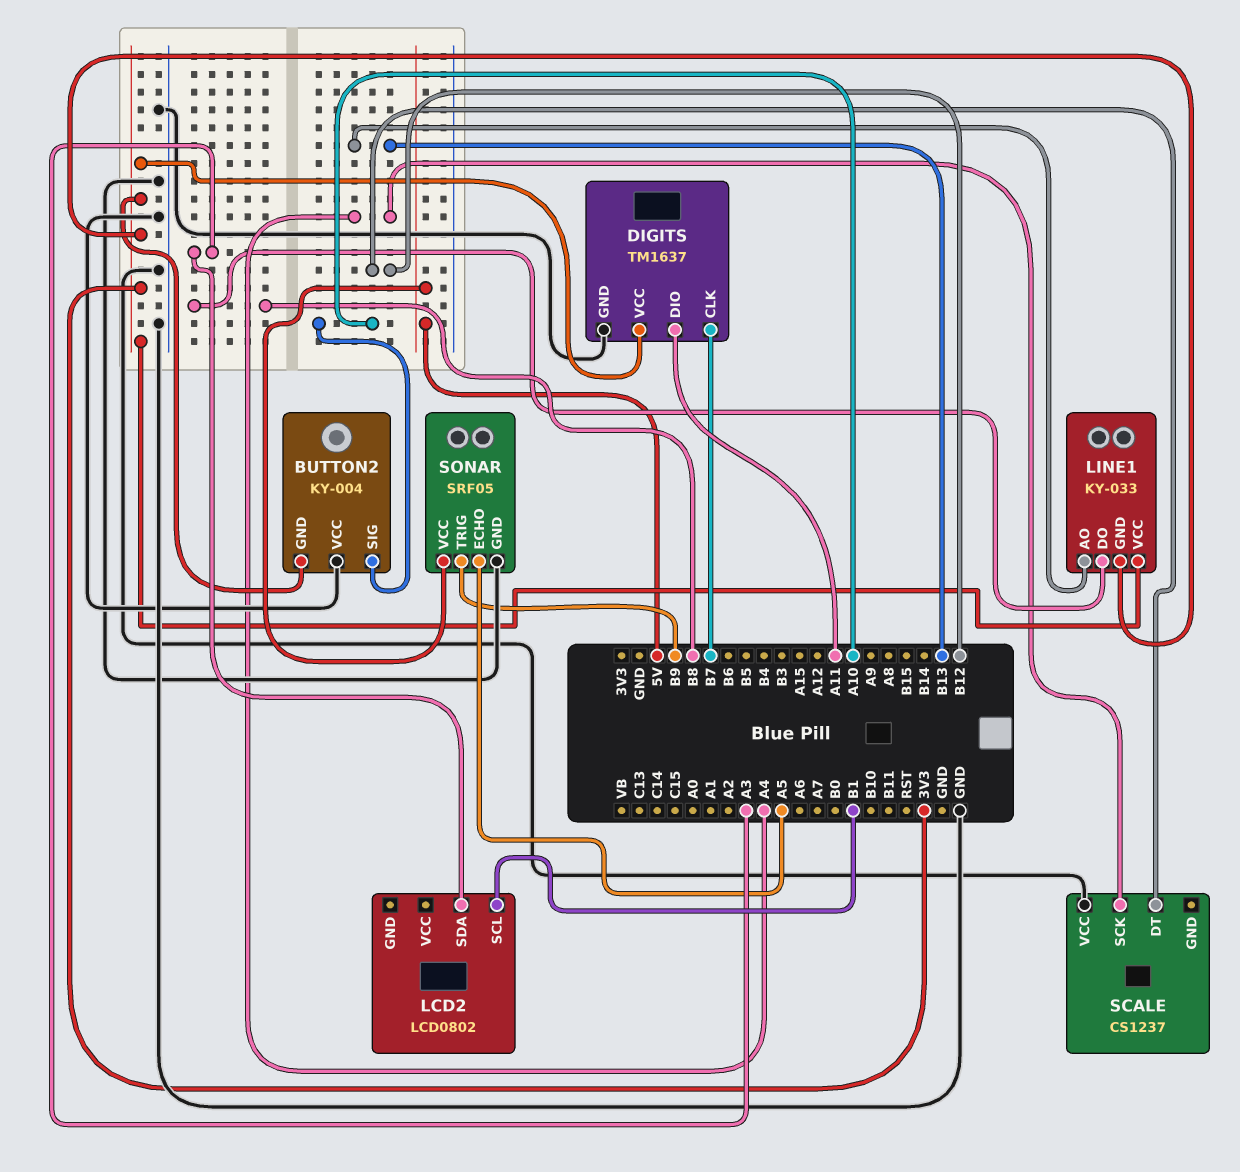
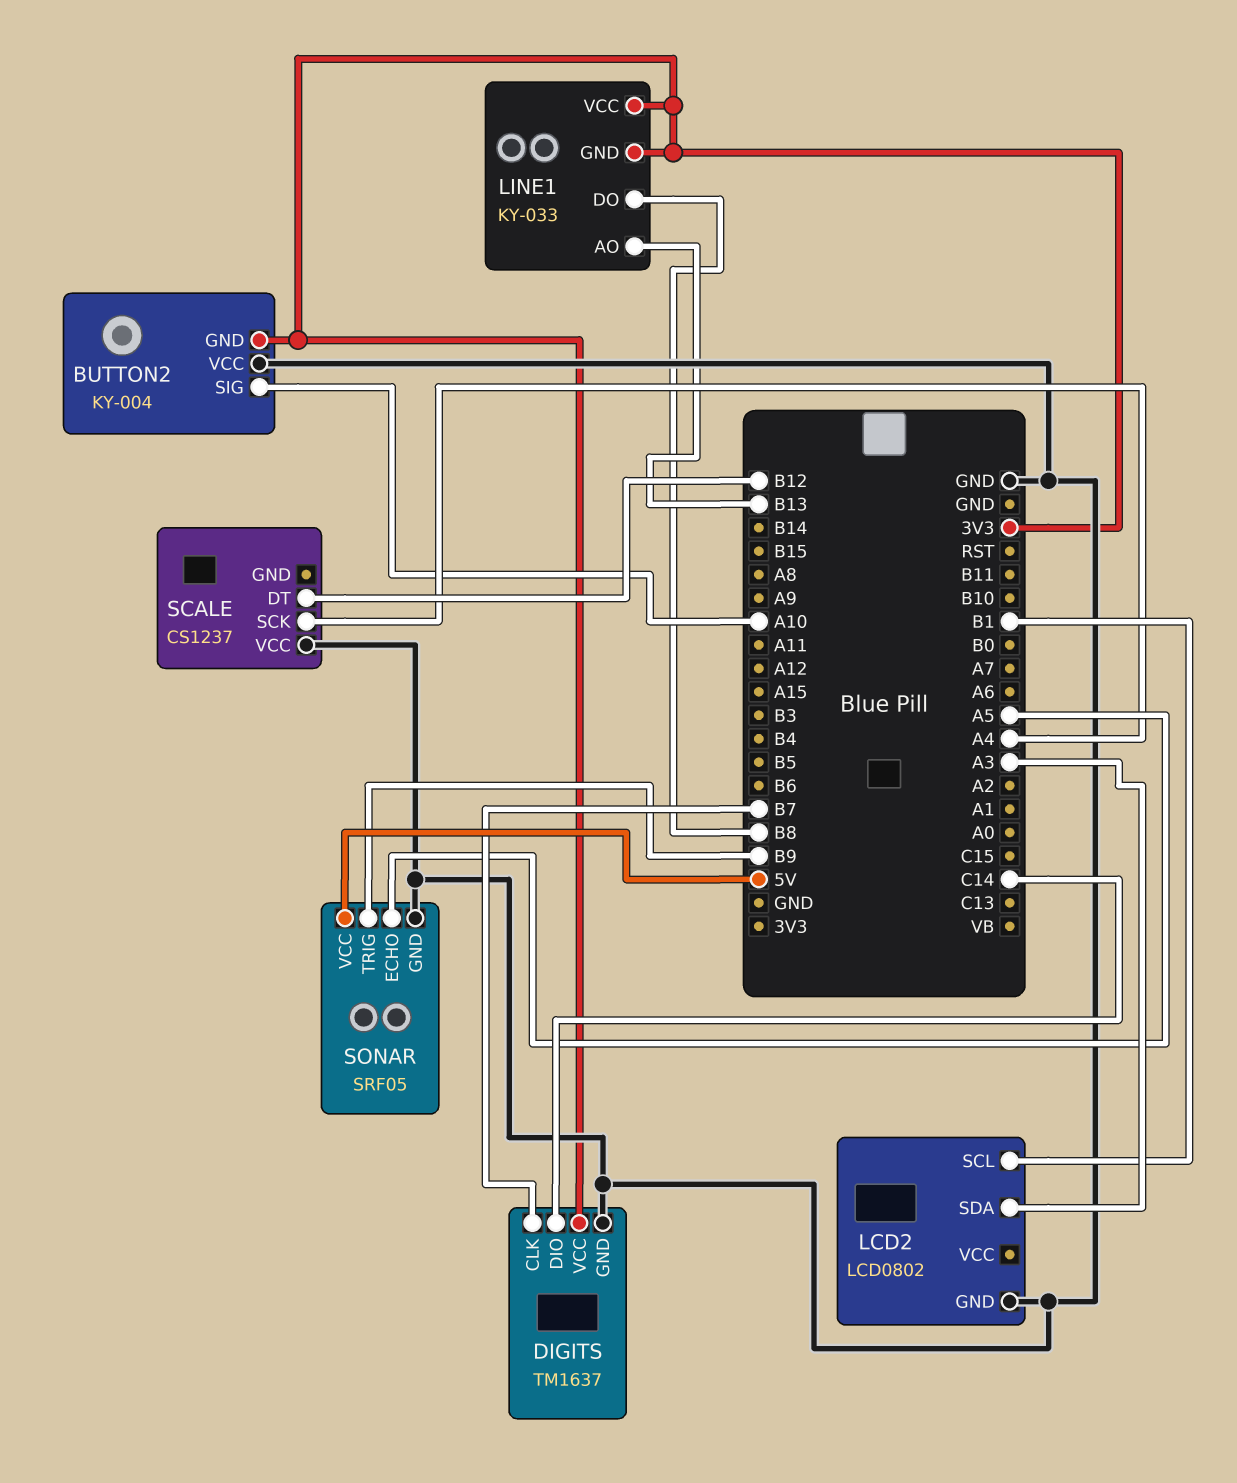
DIGITS pin DIO: A11 -> C14
LCD2 pin GND: none -> GND

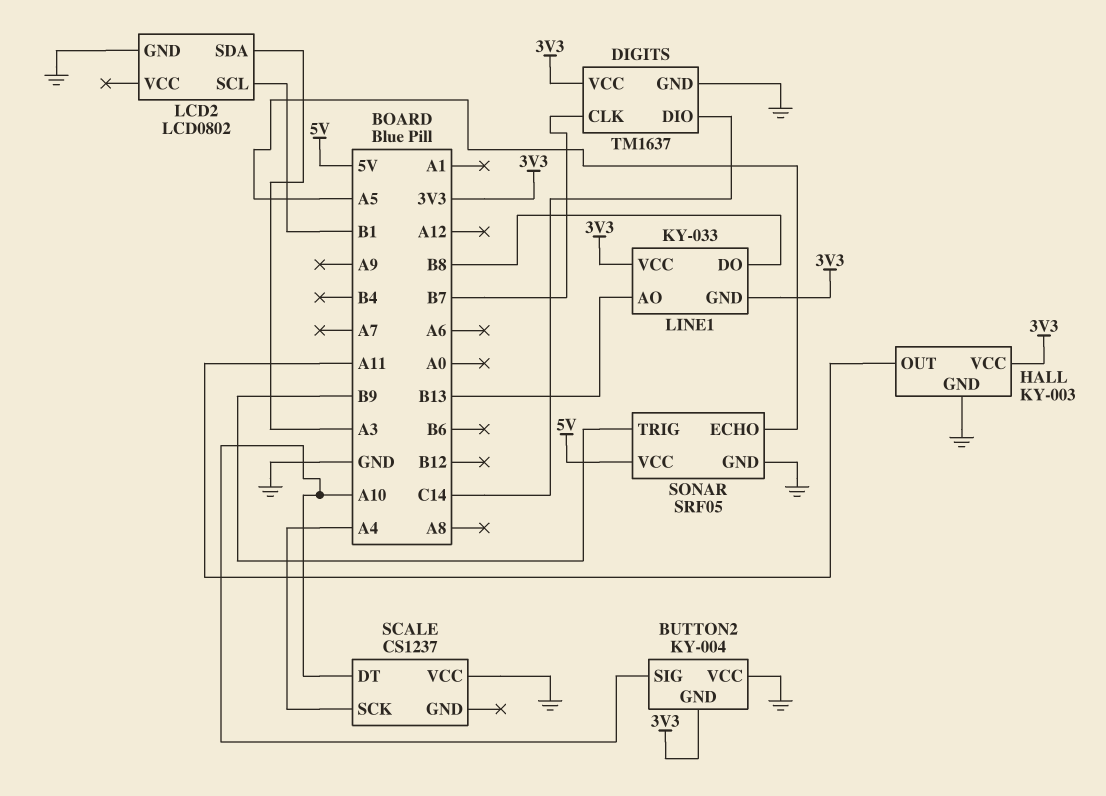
HALL: none -> KY-003
HALL pin GND: none -> GND
HALL pin OUT: none -> A11
HALL pin VCC: none -> 3V3
SCALE pin DT: B12 -> A10

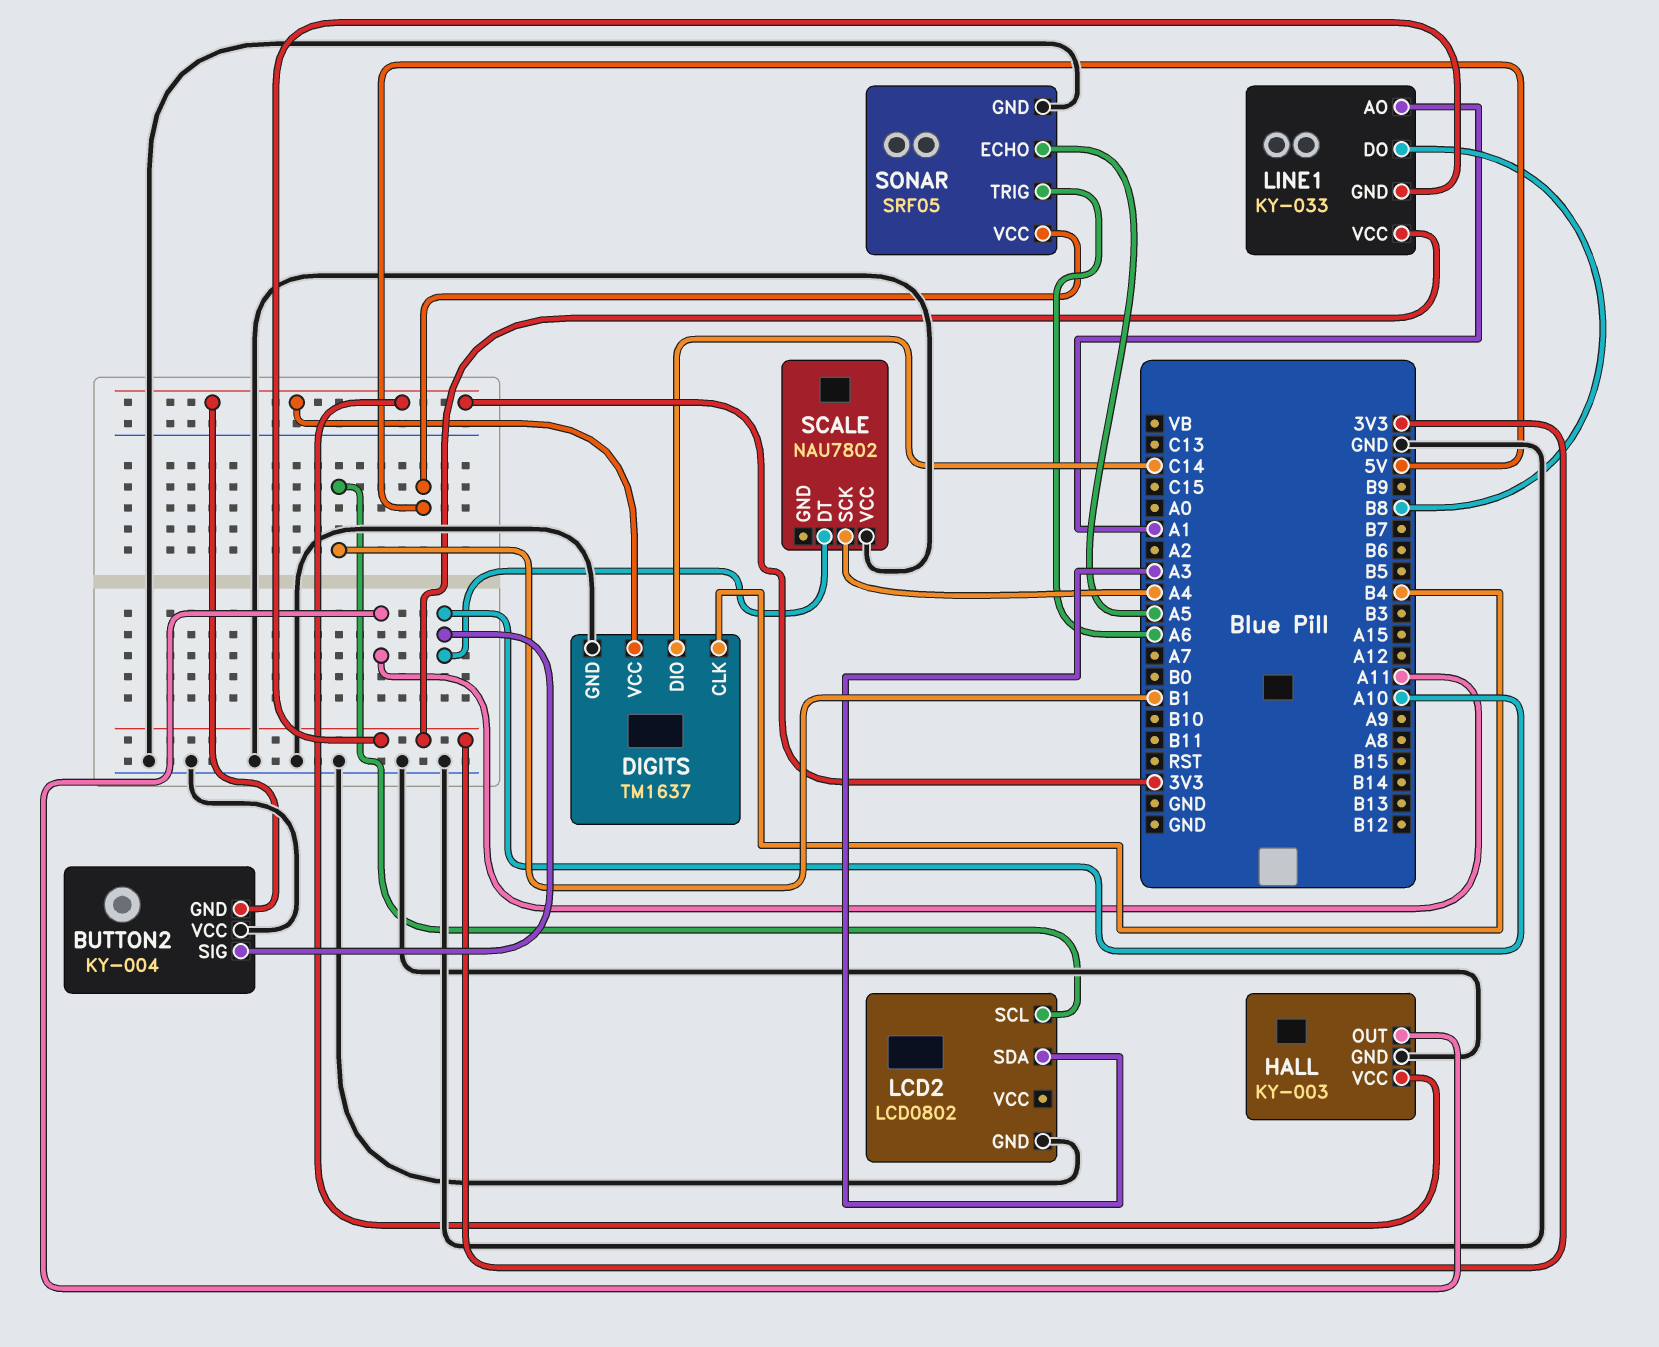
DIGITS pin CLK: B7 -> B4
LINE1 pin AO: B13 -> A1
SCALE: CS1237 -> NAU7802
SONAR pin TRIG: B9 -> A6

